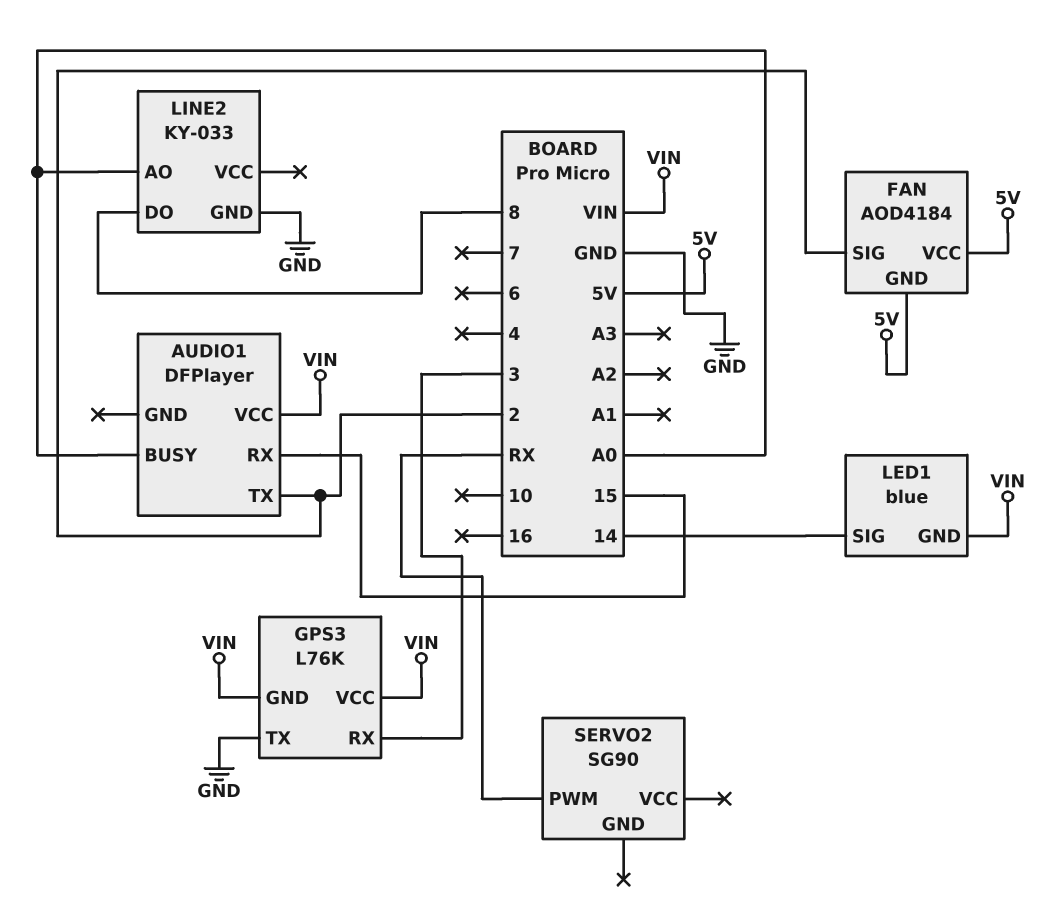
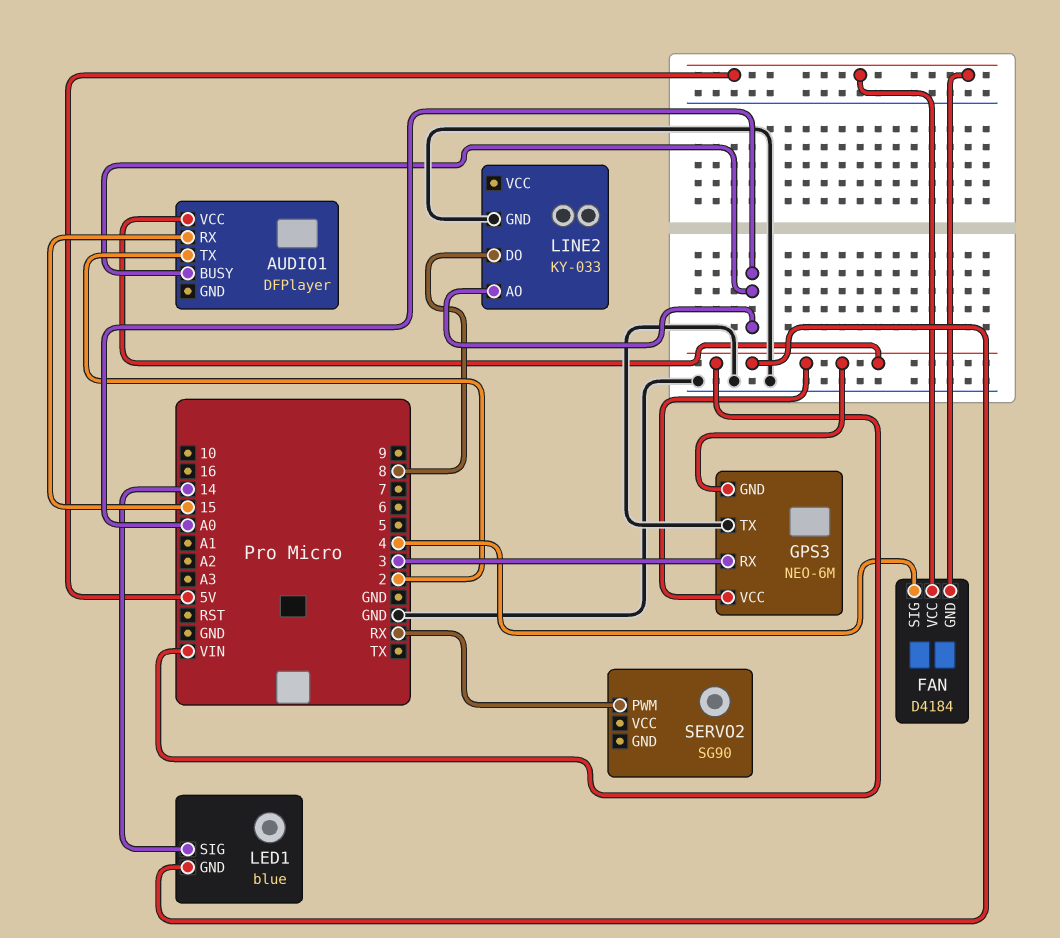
FAN: AOD4184 -> D4184
FAN pin SIG: 2 -> 4
GPS3: L76K -> NEO-6M

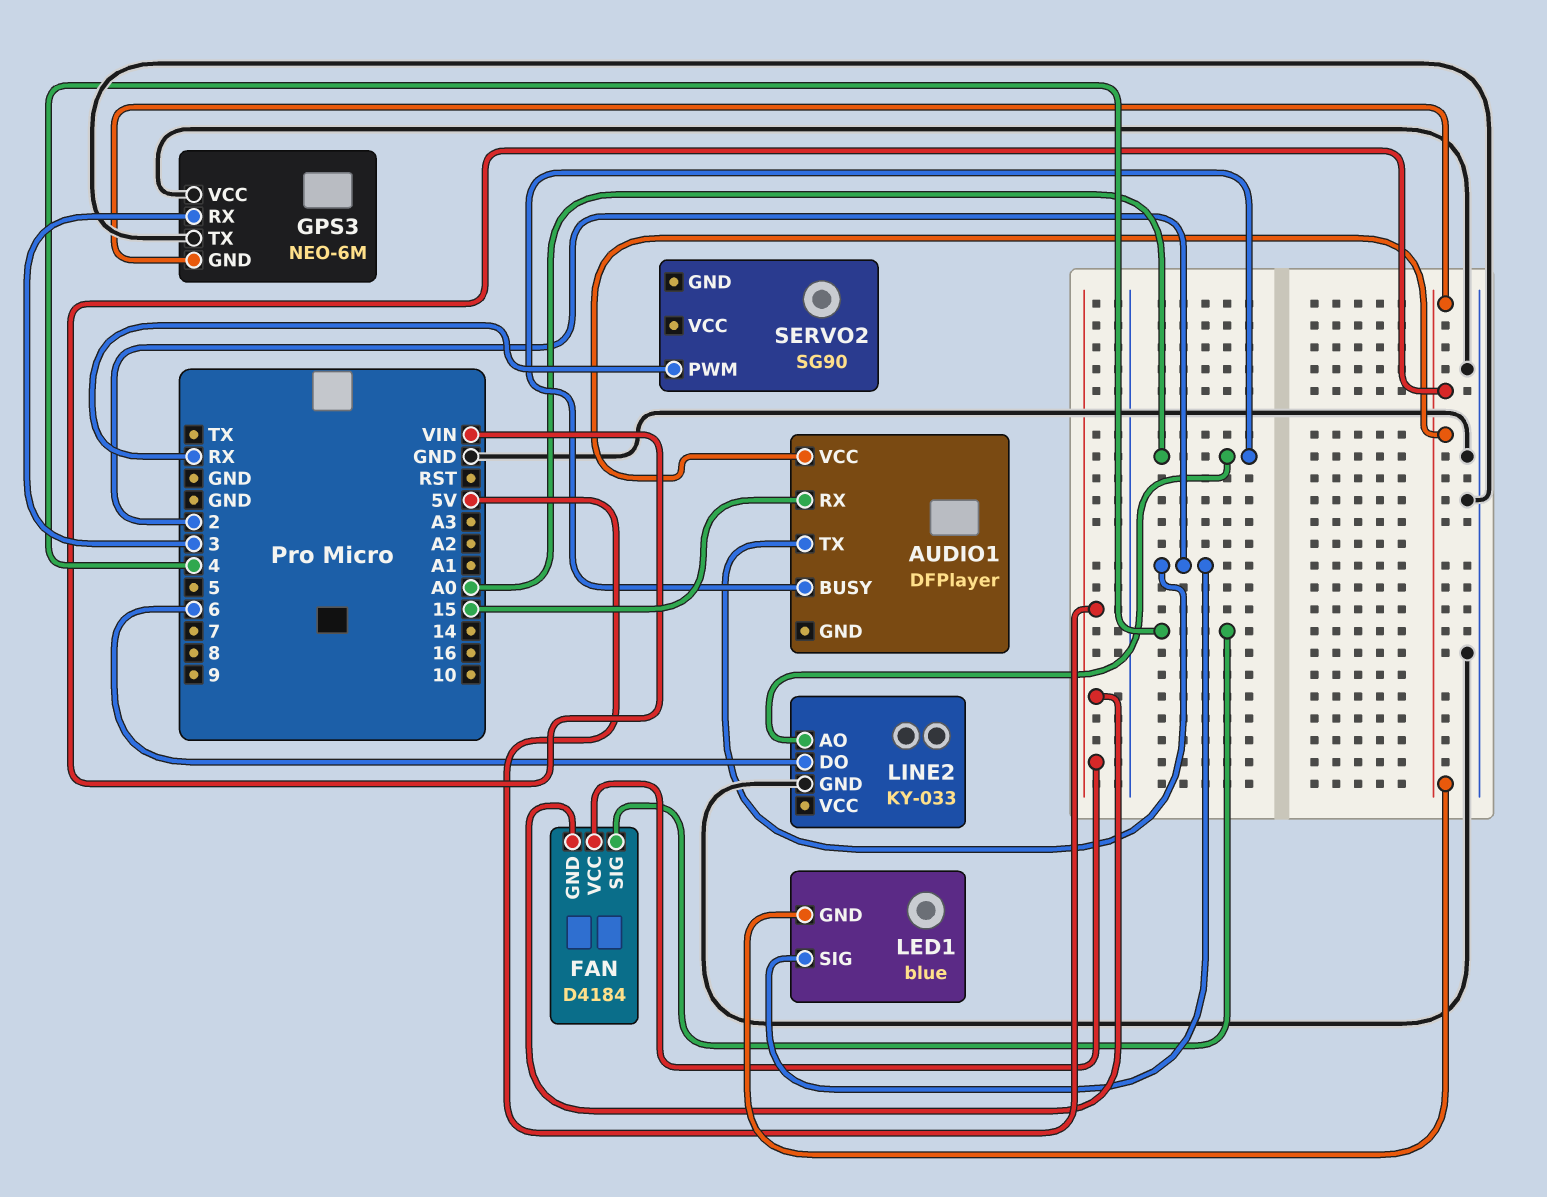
GPS3 pin VCC: VIN -> GND
LED1 pin SIG: 14 -> 2
LINE2 pin DO: 8 -> 6

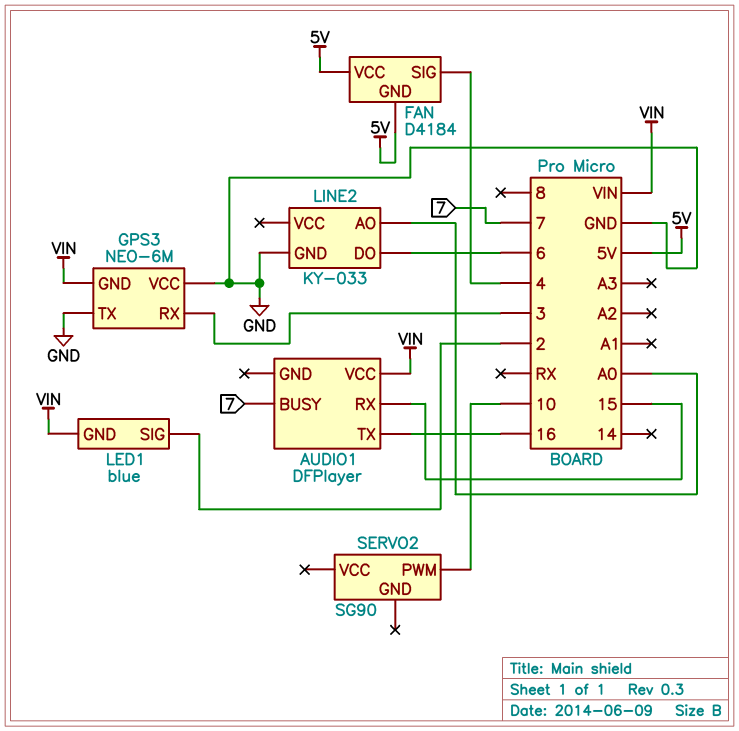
AUDIO1 pin BUSY: A0 -> 7
AUDIO1 pin TX: 2 -> 16
SERVO2 pin PWM: RX -> 10

